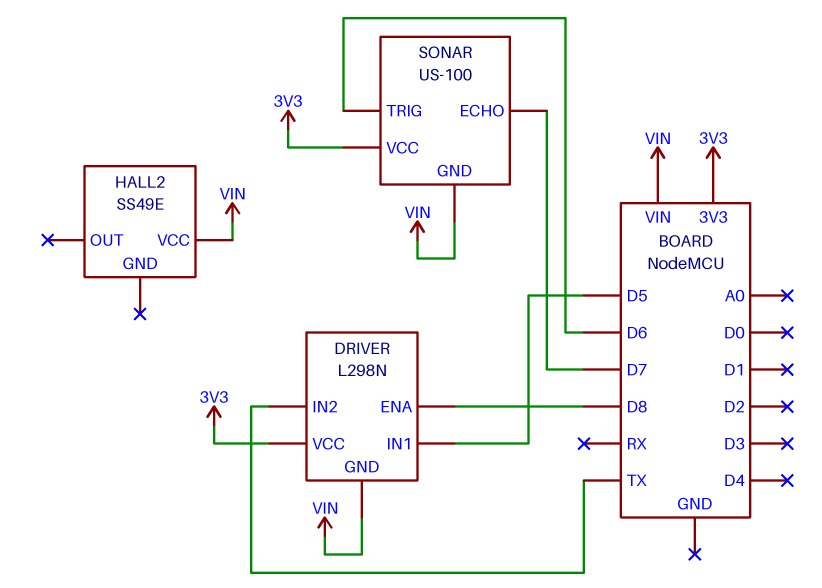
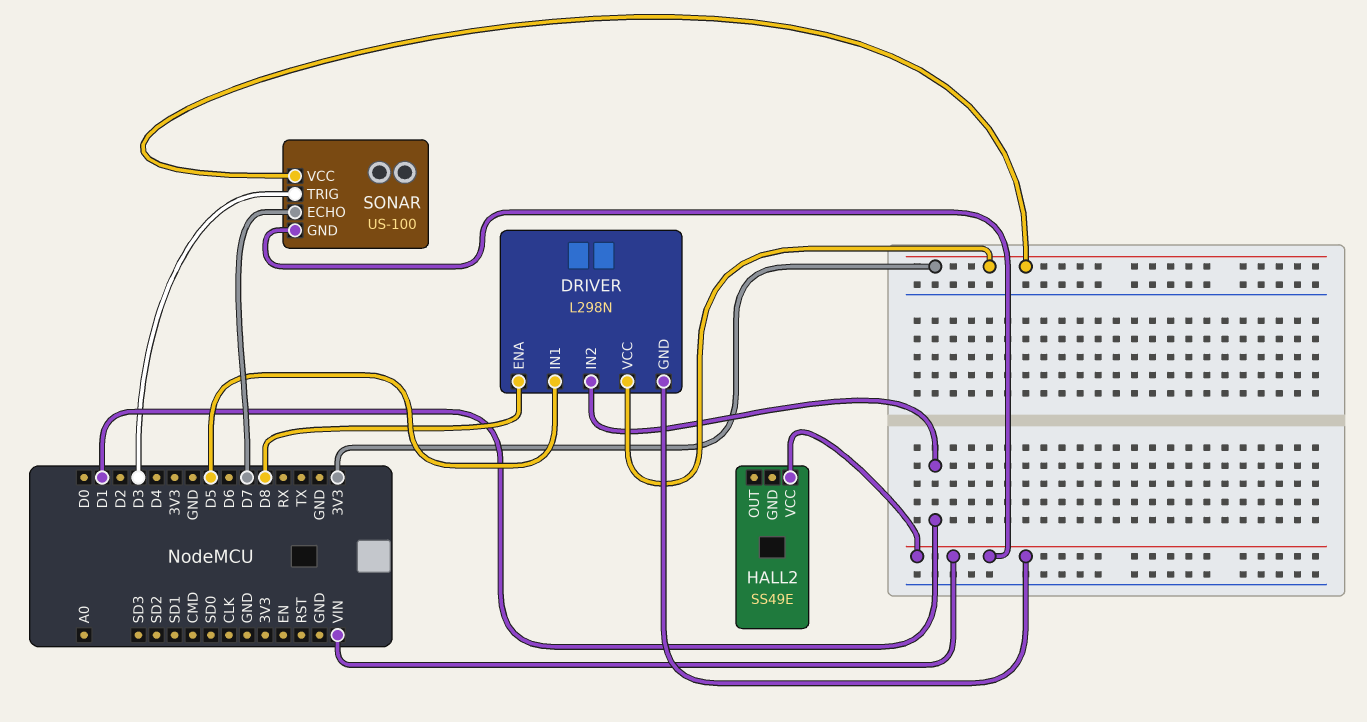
DRIVER pin IN2: TX -> D1
SONAR pin TRIG: D6 -> D3

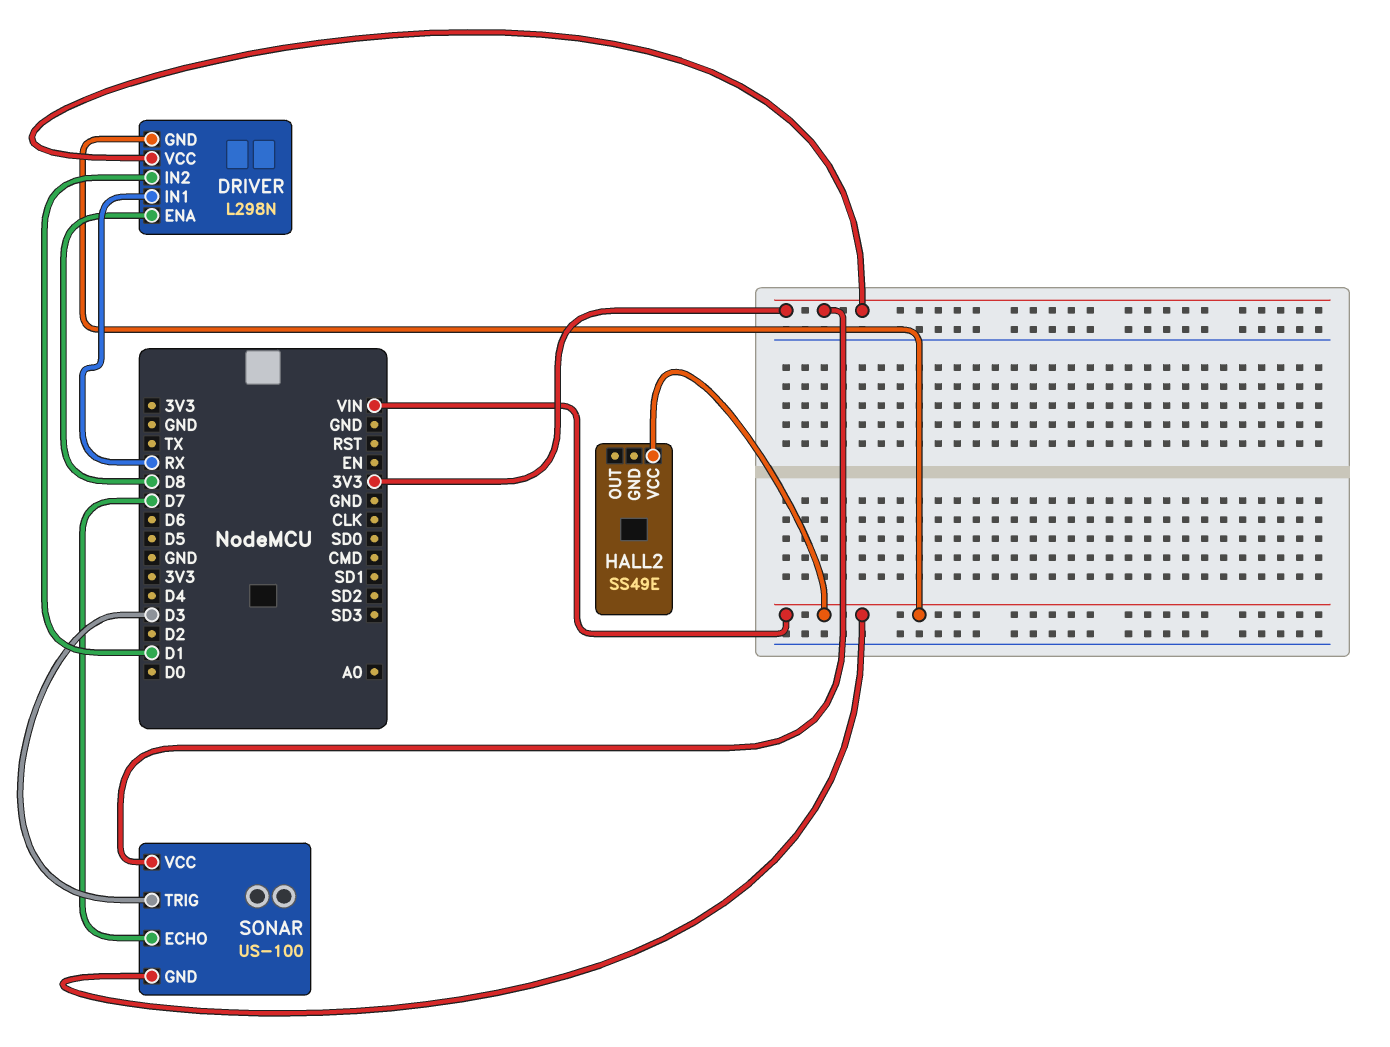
DRIVER pin IN1: D5 -> RX

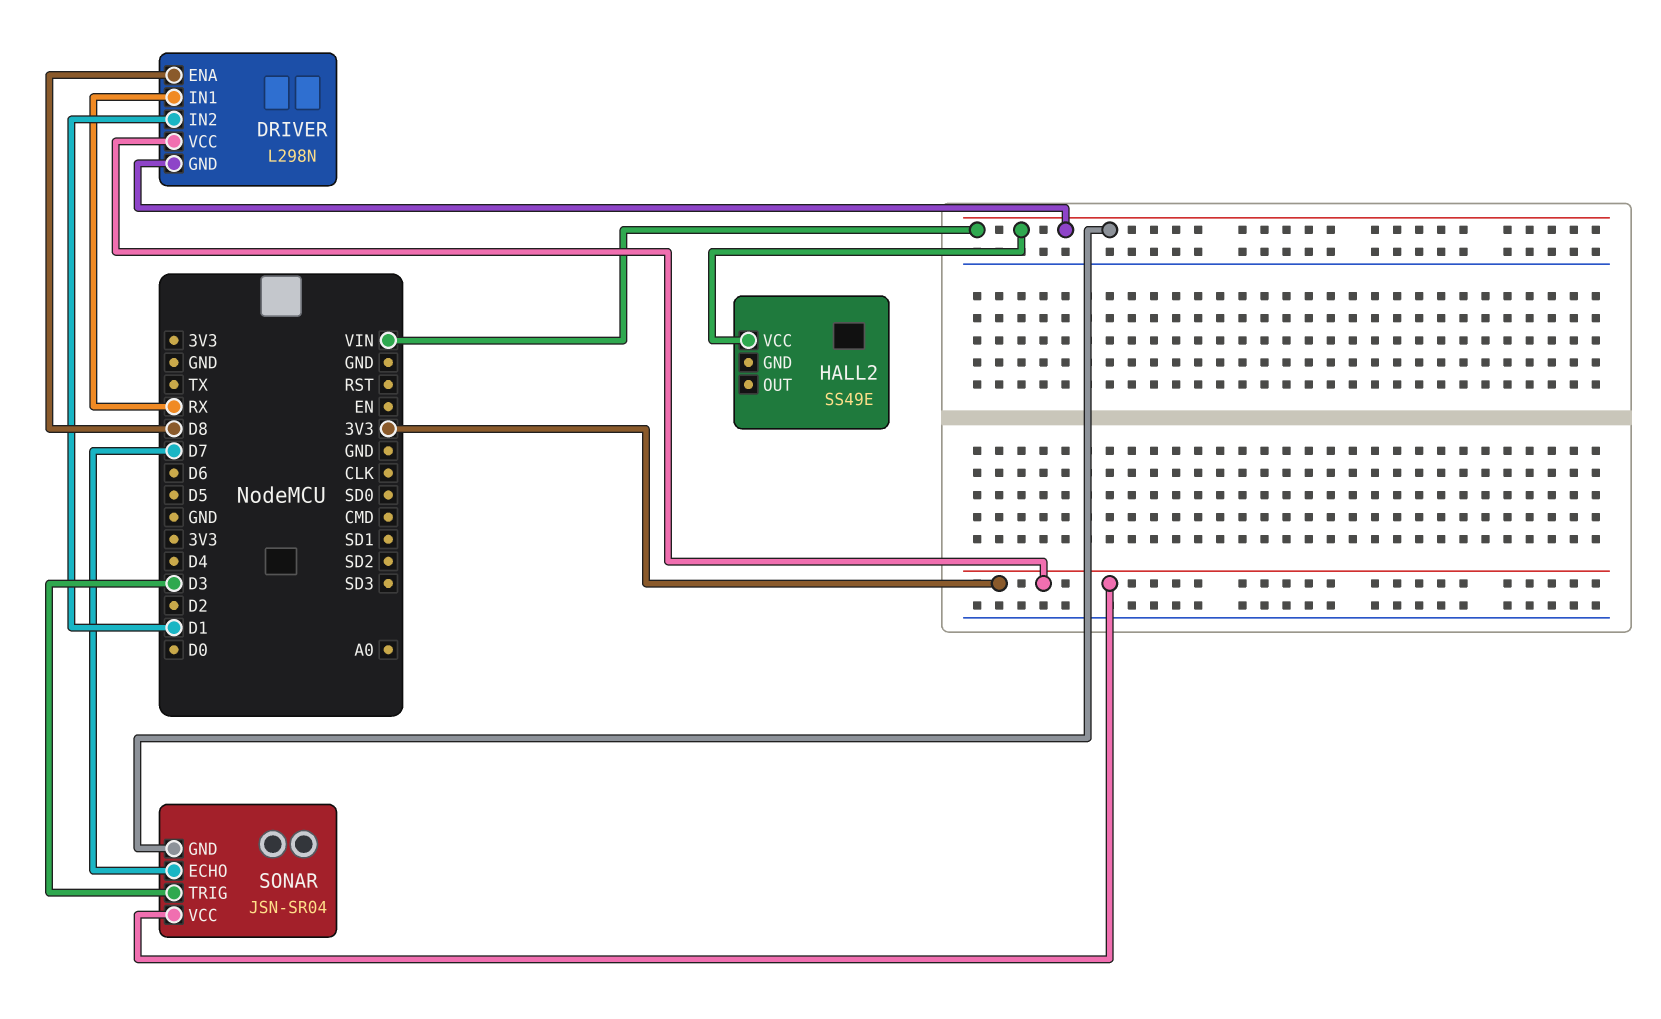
SONAR: US-100 -> JSN-SR04

